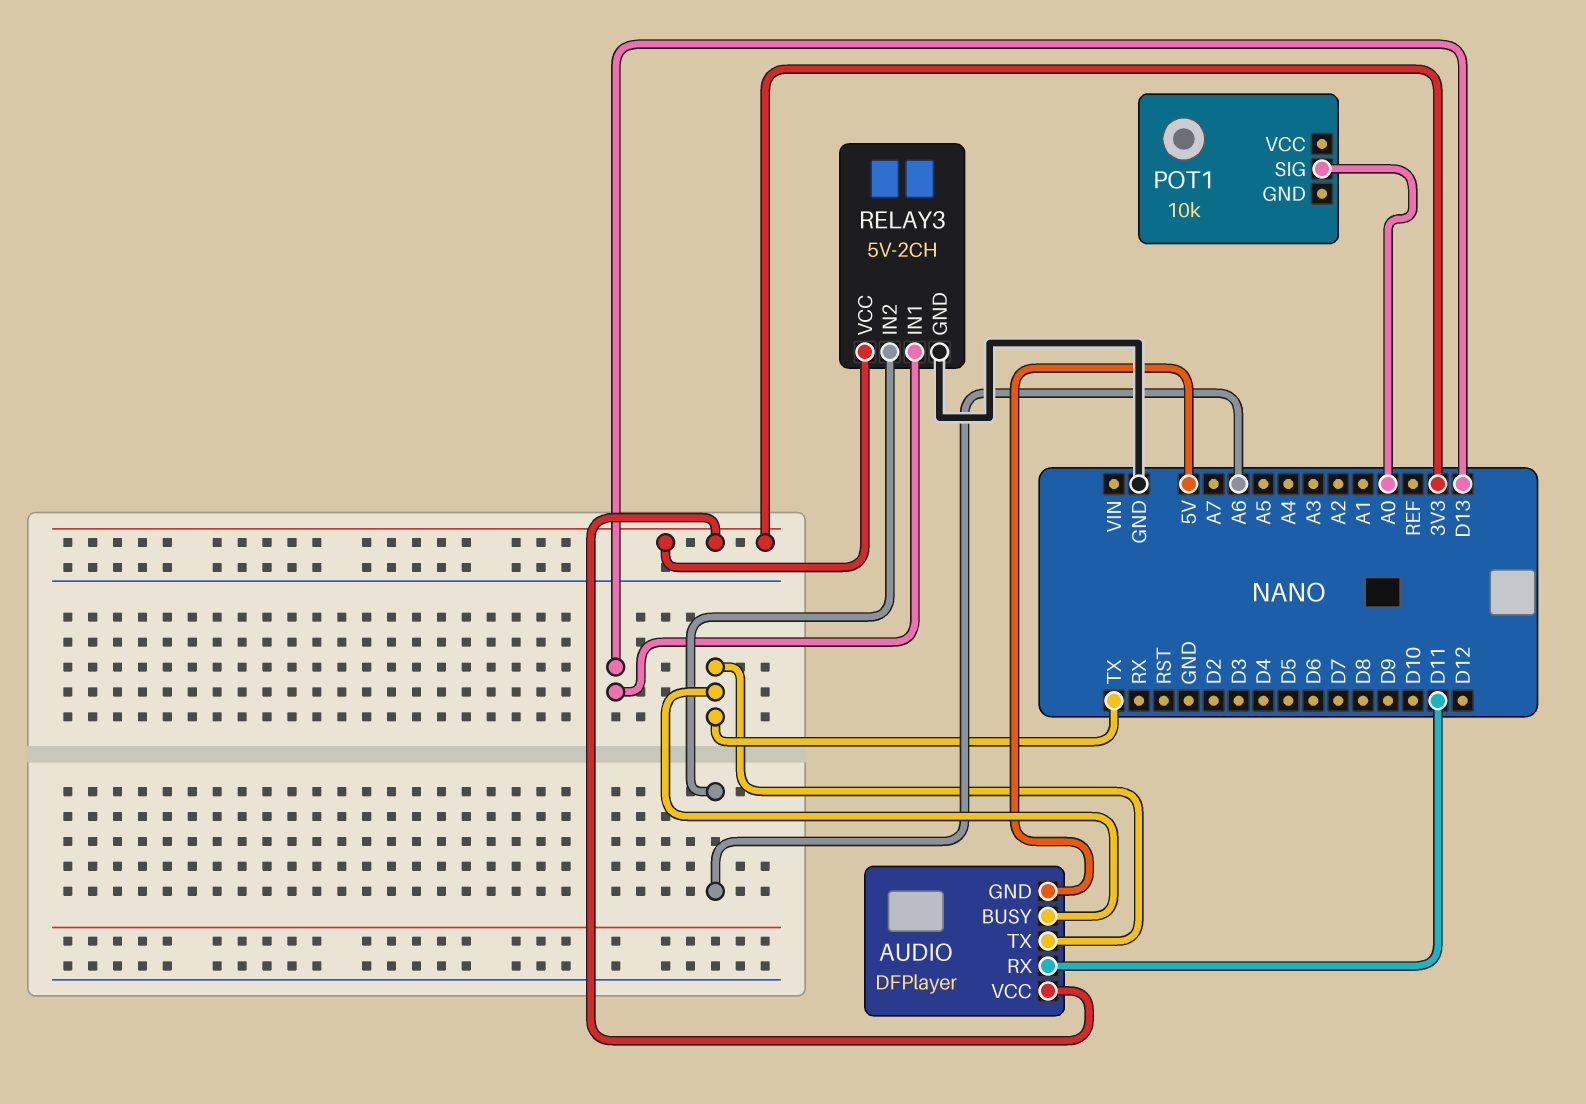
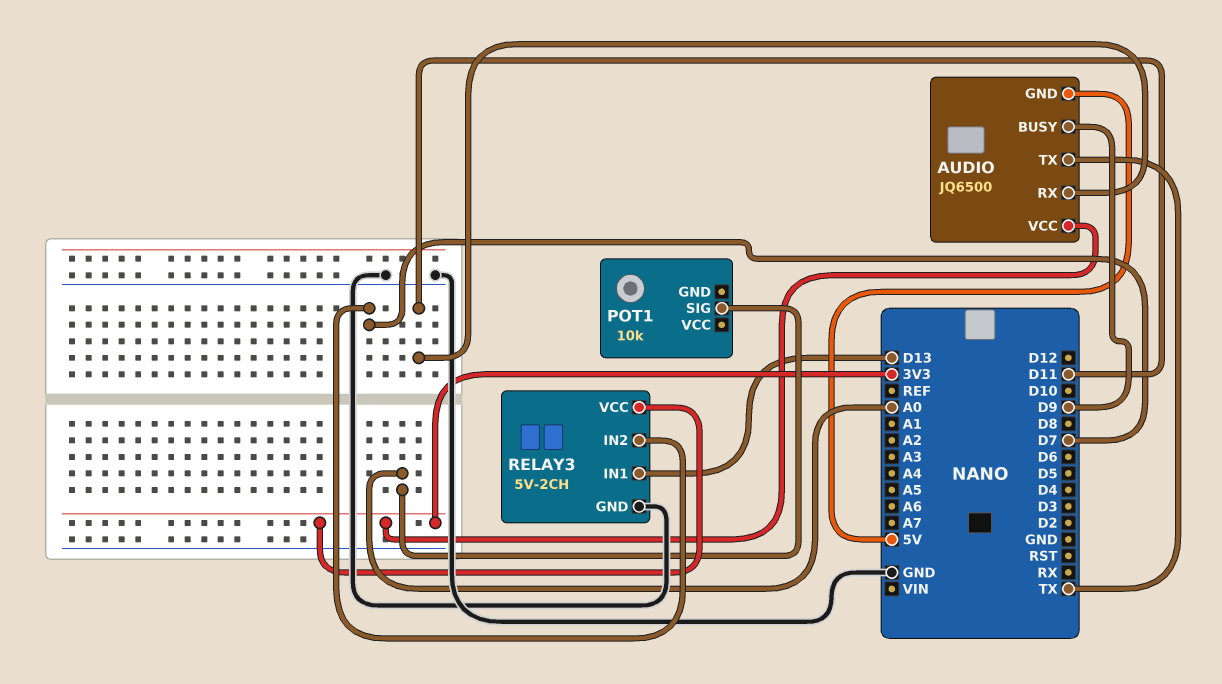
AUDIO: DFPlayer -> JQ6500
AUDIO pin BUSY: TX -> D9
RELAY3 pin IN2: A6 -> D7

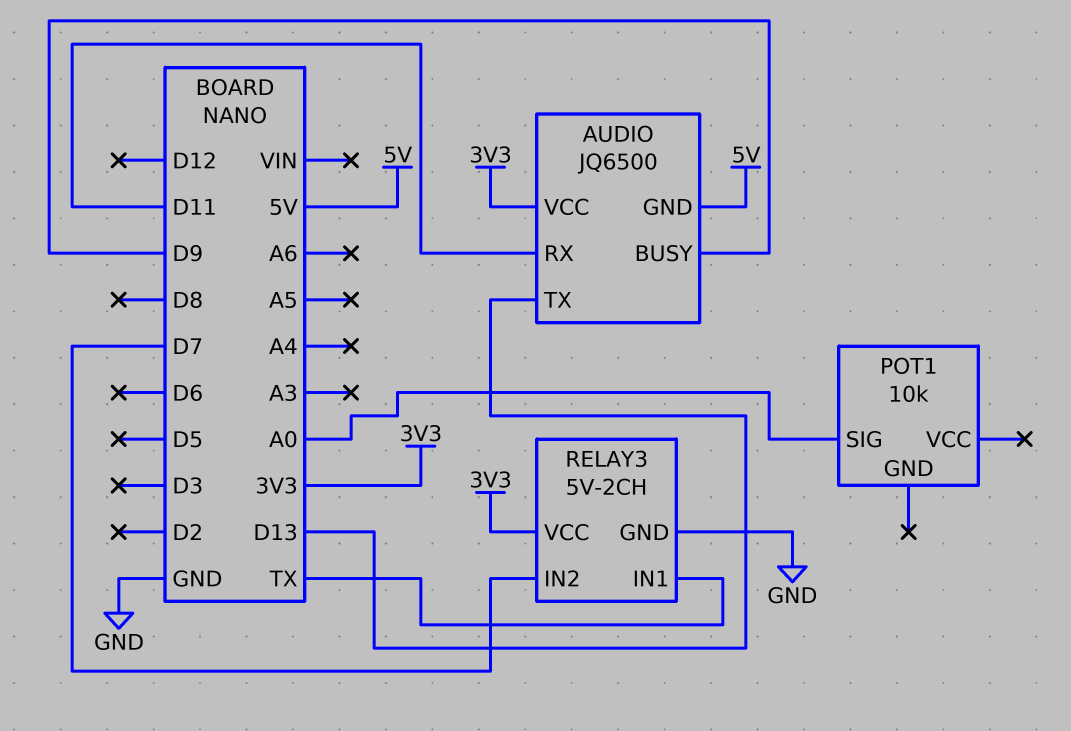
AUDIO pin TX: TX -> D13
RELAY3 pin IN1: D13 -> TX

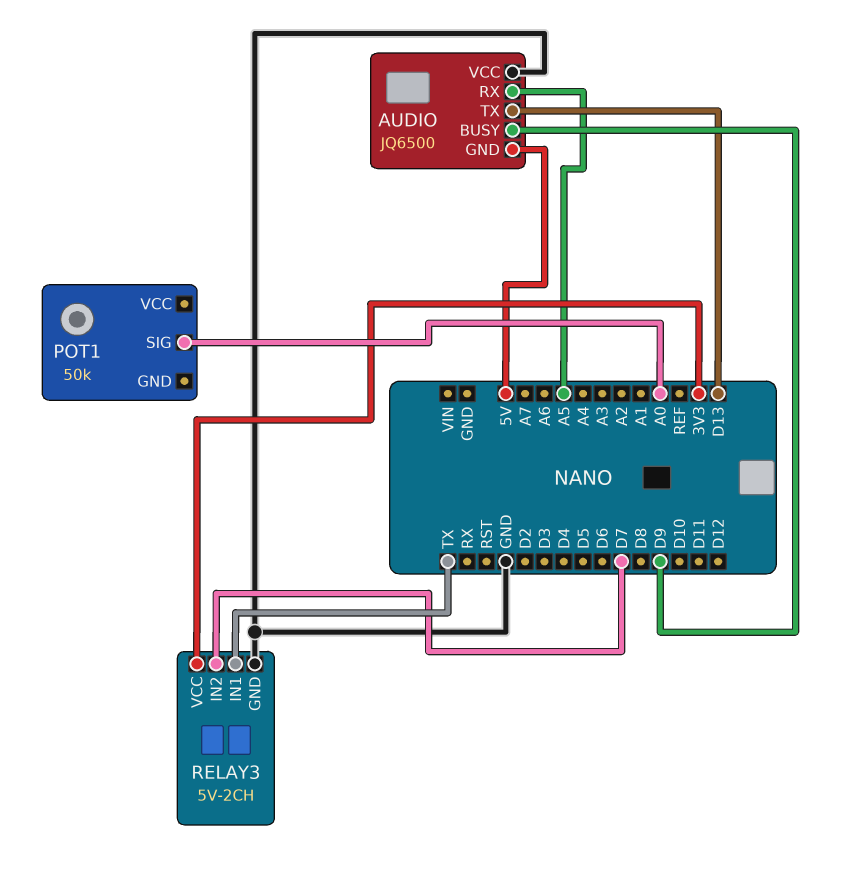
AUDIO pin RX: D11 -> A5
AUDIO pin VCC: 3V3 -> GND
POT1: 10k -> 50k

